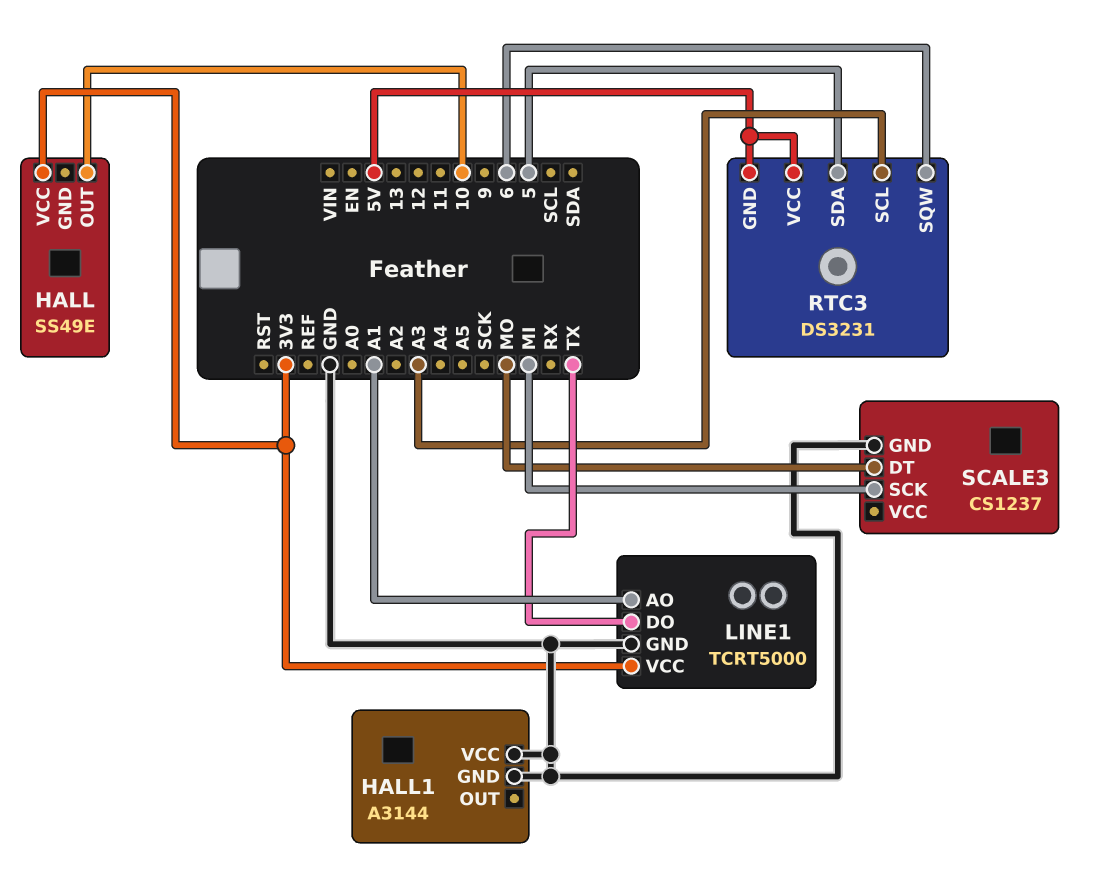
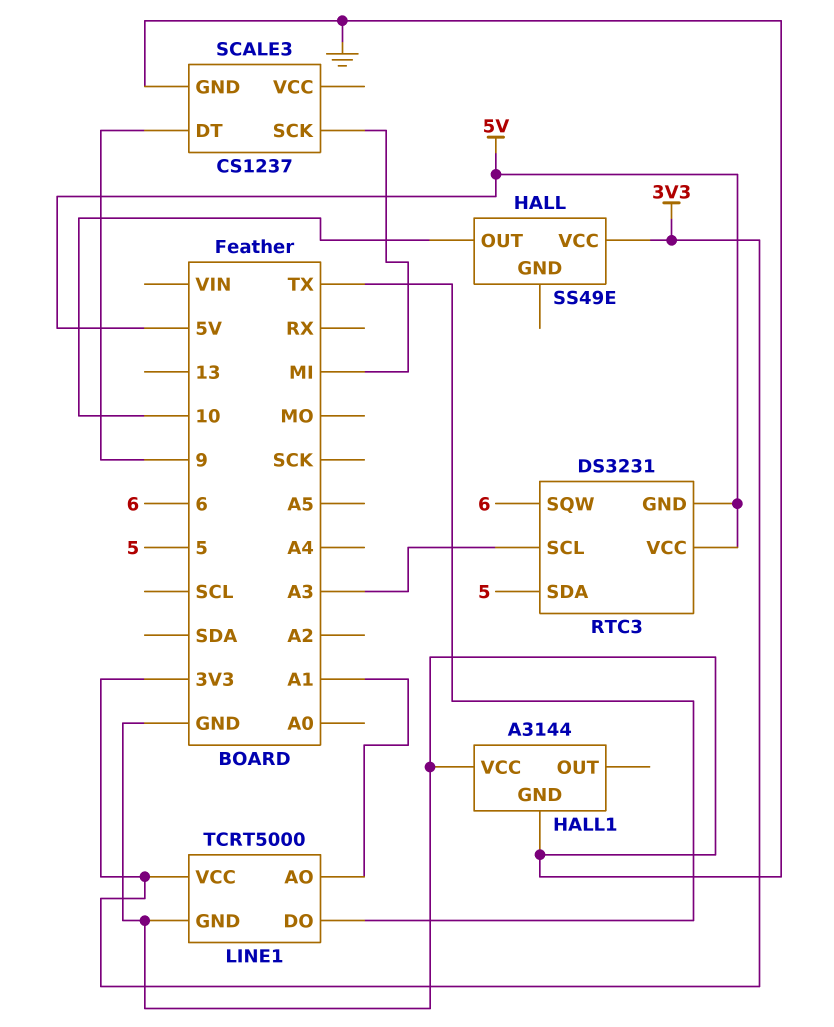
SCALE3 pin DT: MO -> 9

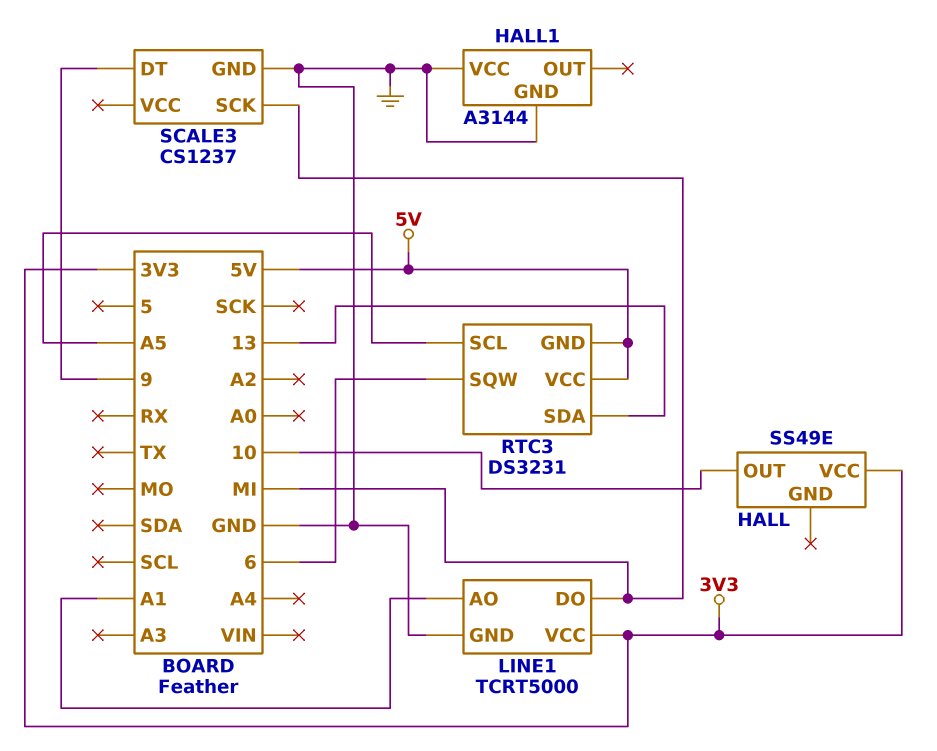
LINE1 pin DO: TX -> MI
RTC3 pin SCL: A3 -> A5
RTC3 pin SDA: 5 -> 13

